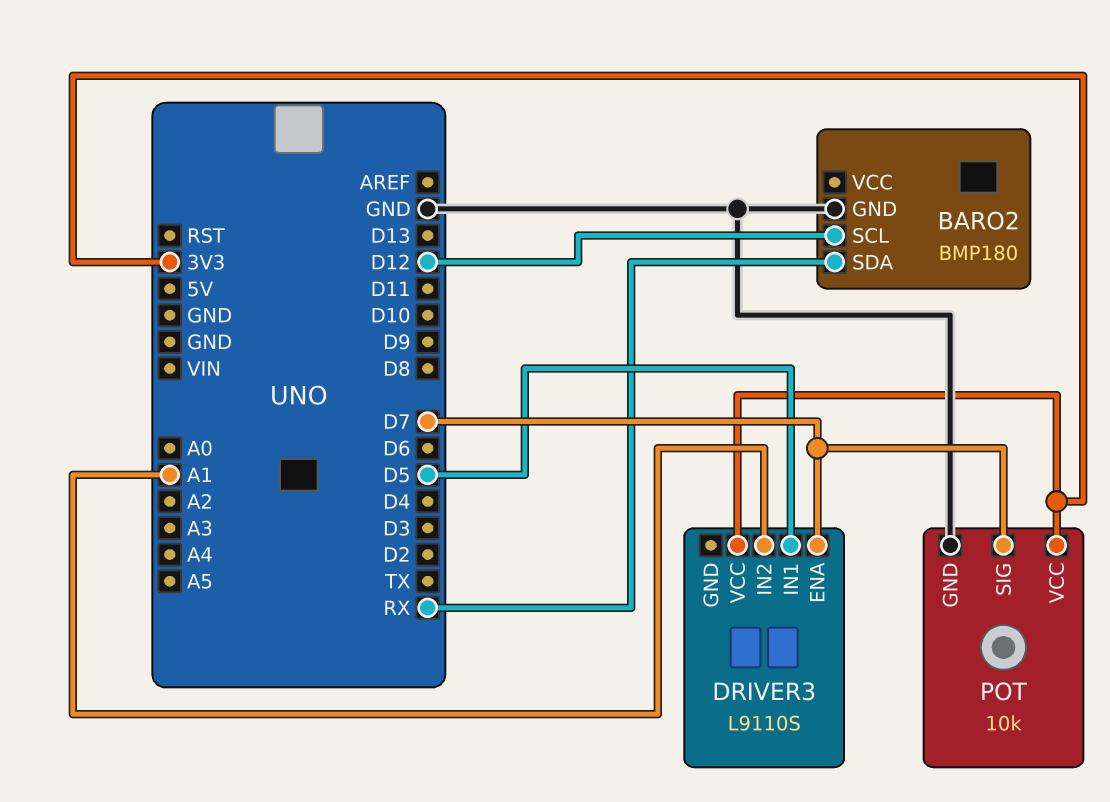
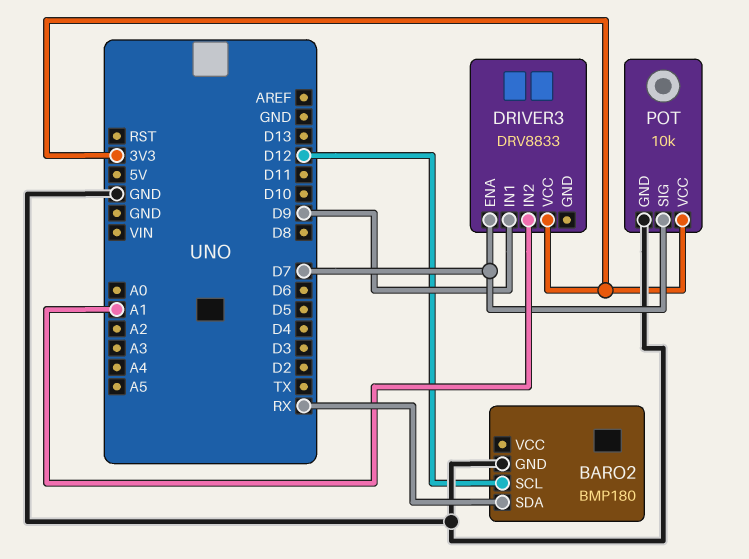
DRIVER3: L9110S -> DRV8833
DRIVER3 pin IN1: D5 -> D9

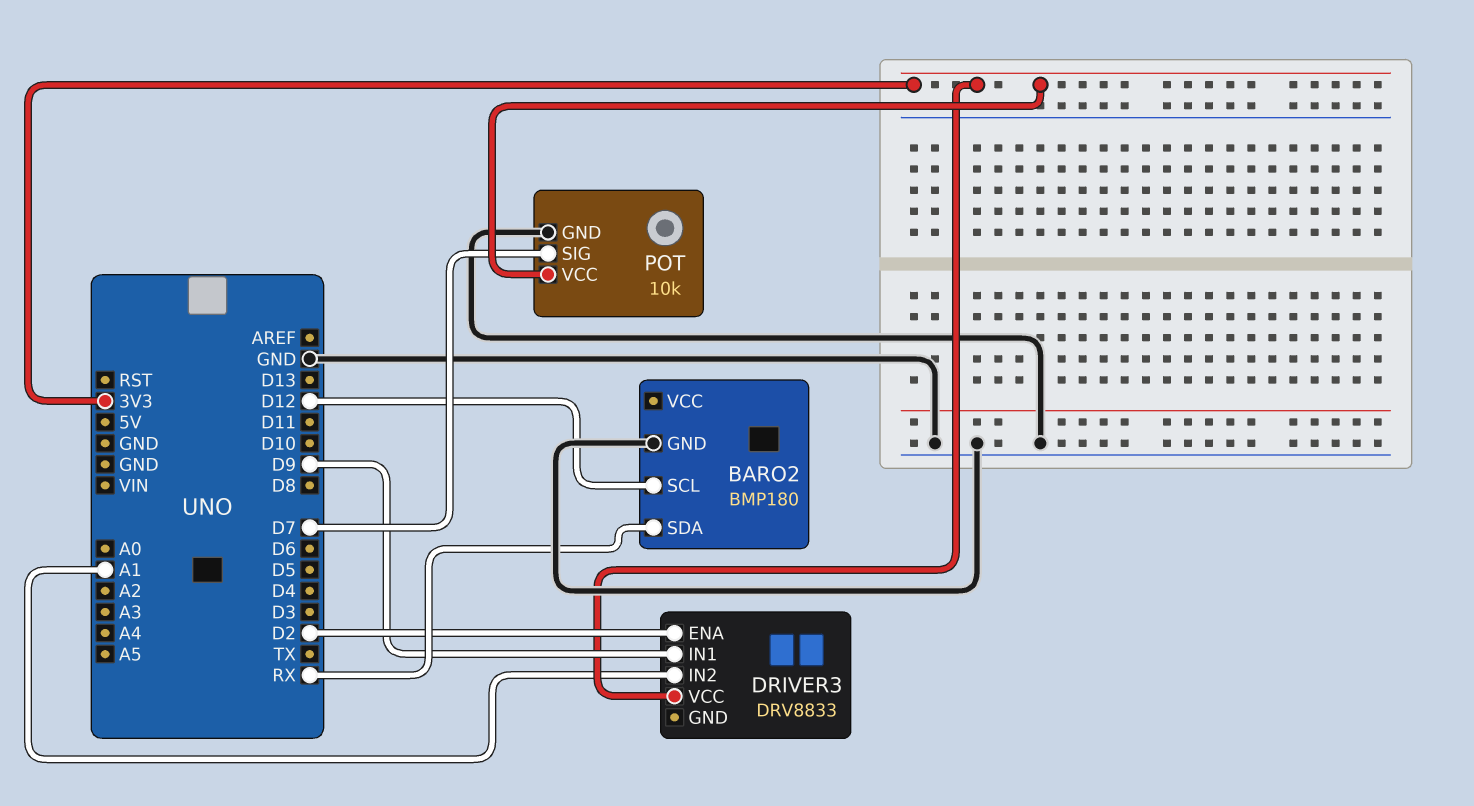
DRIVER3 pin ENA: D7 -> D2

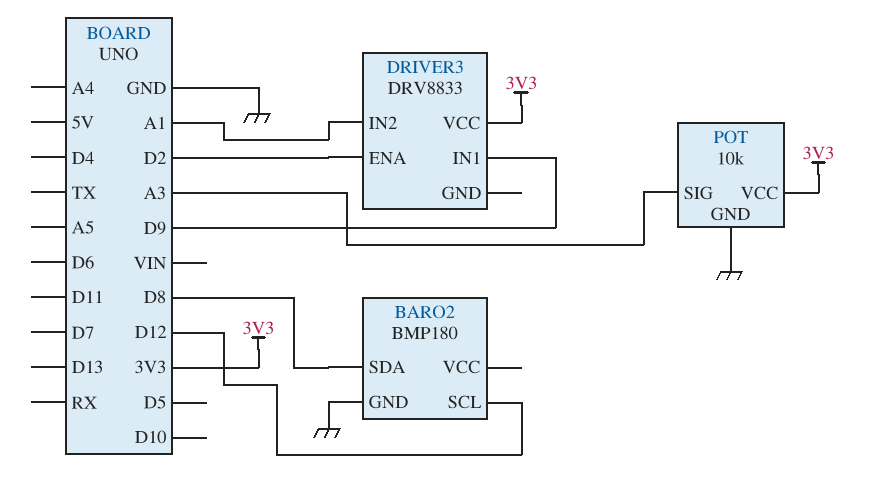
BARO2 pin SDA: RX -> D8
POT pin SIG: D7 -> A3

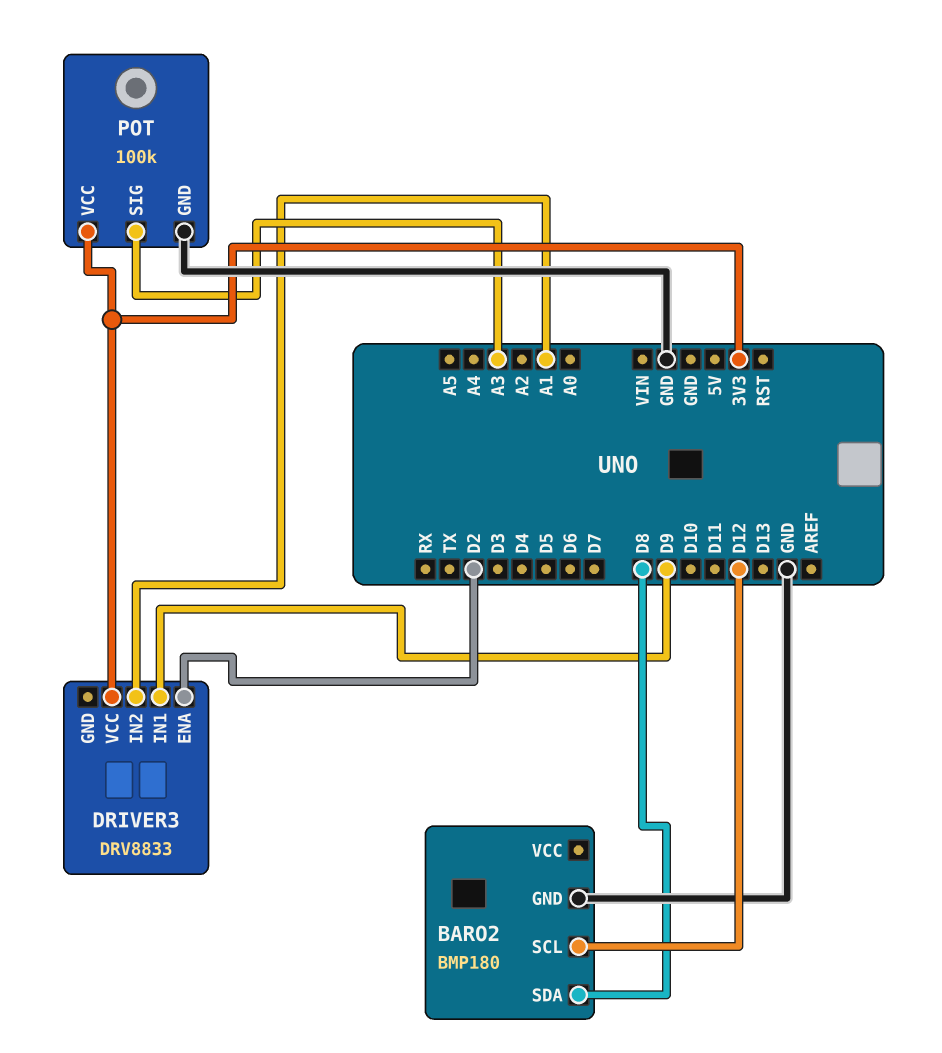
POT: 10k -> 100k

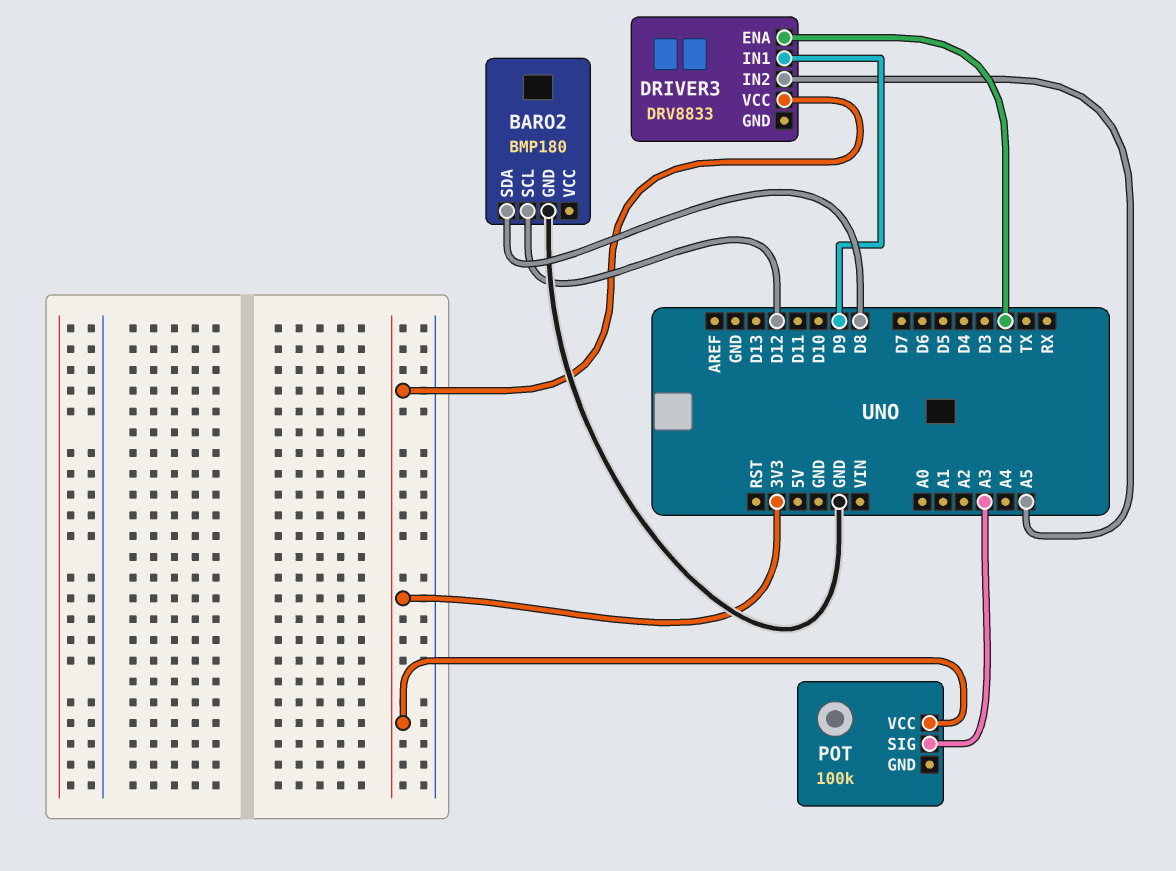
DRIVER3 pin IN2: A1 -> A5
POT pin GND: GND -> none

